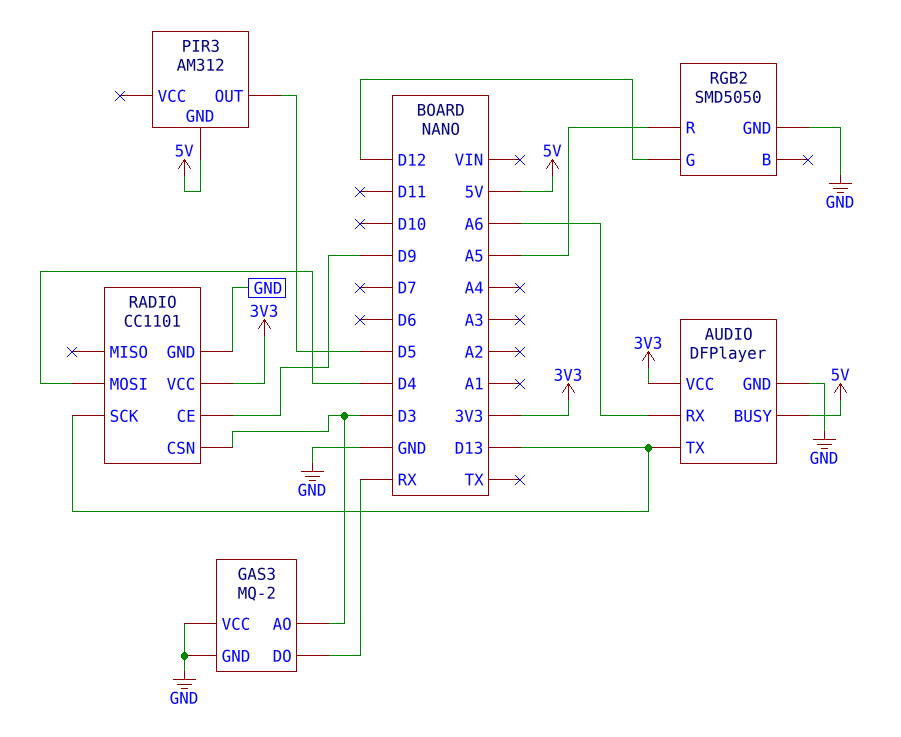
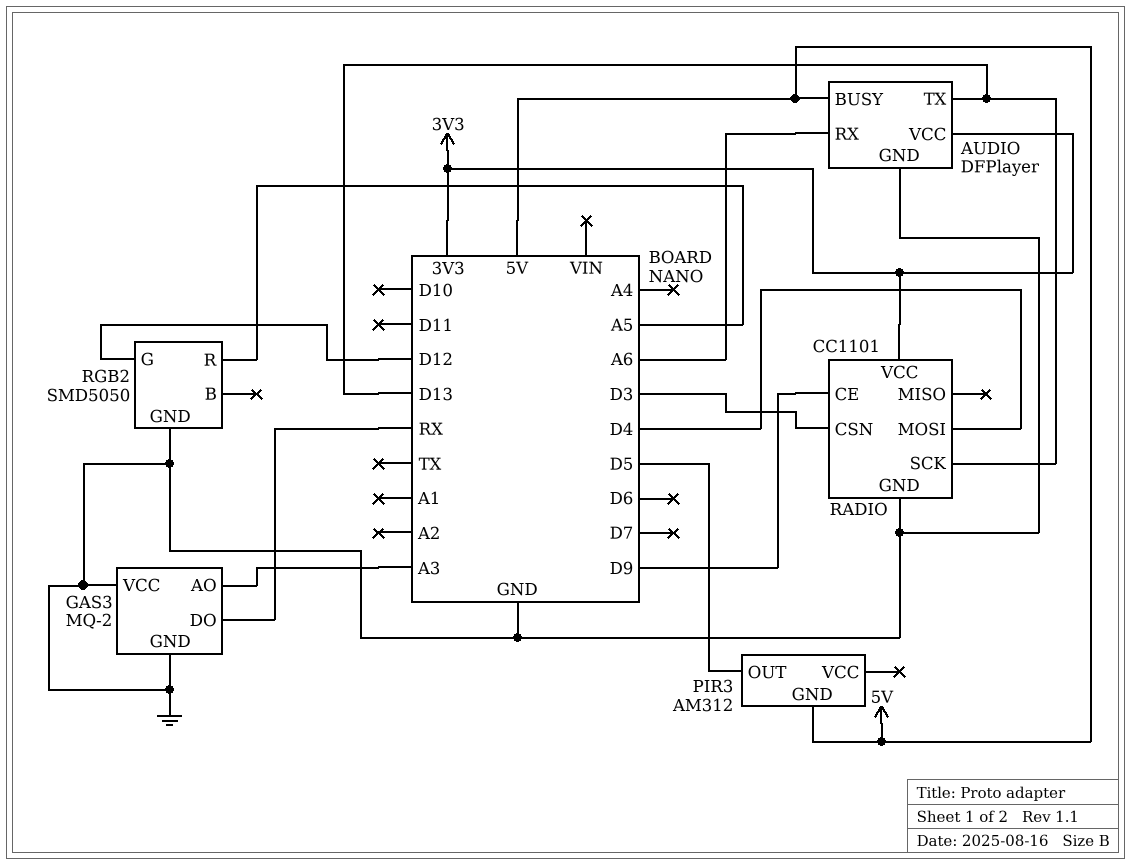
GAS3 pin AO: D3 -> A3

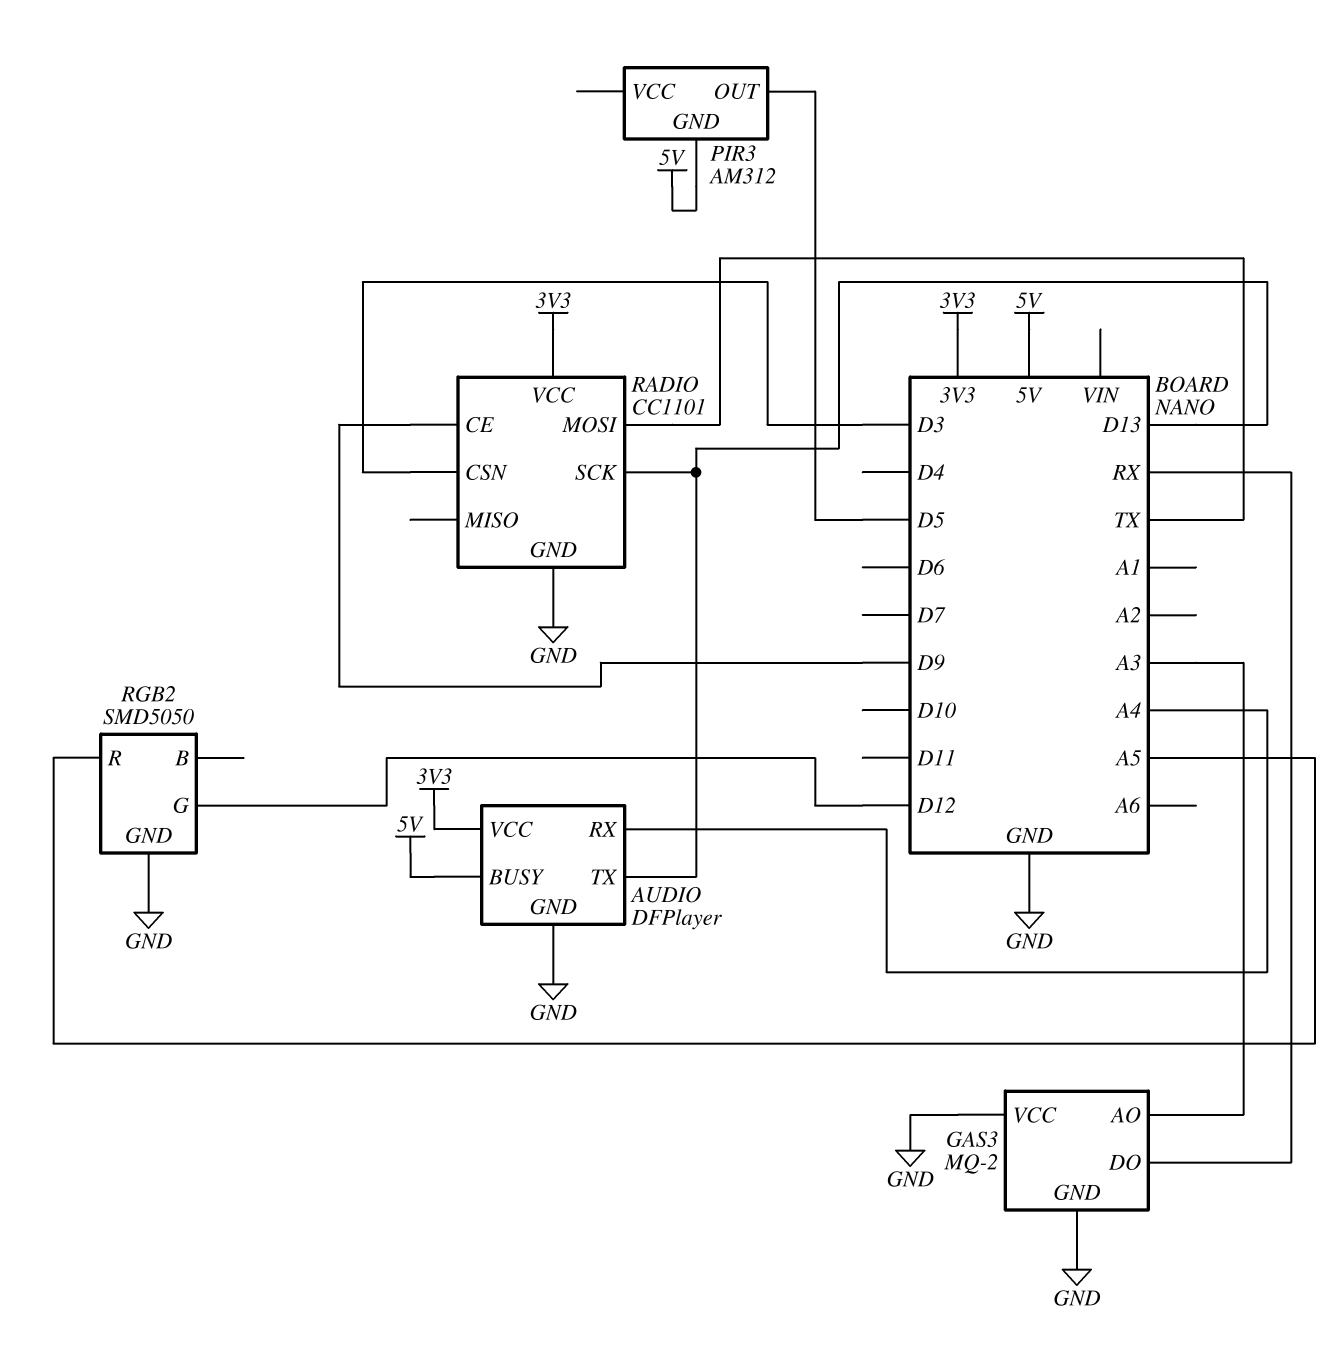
AUDIO pin RX: A6 -> A4
RADIO pin MOSI: D4 -> TX

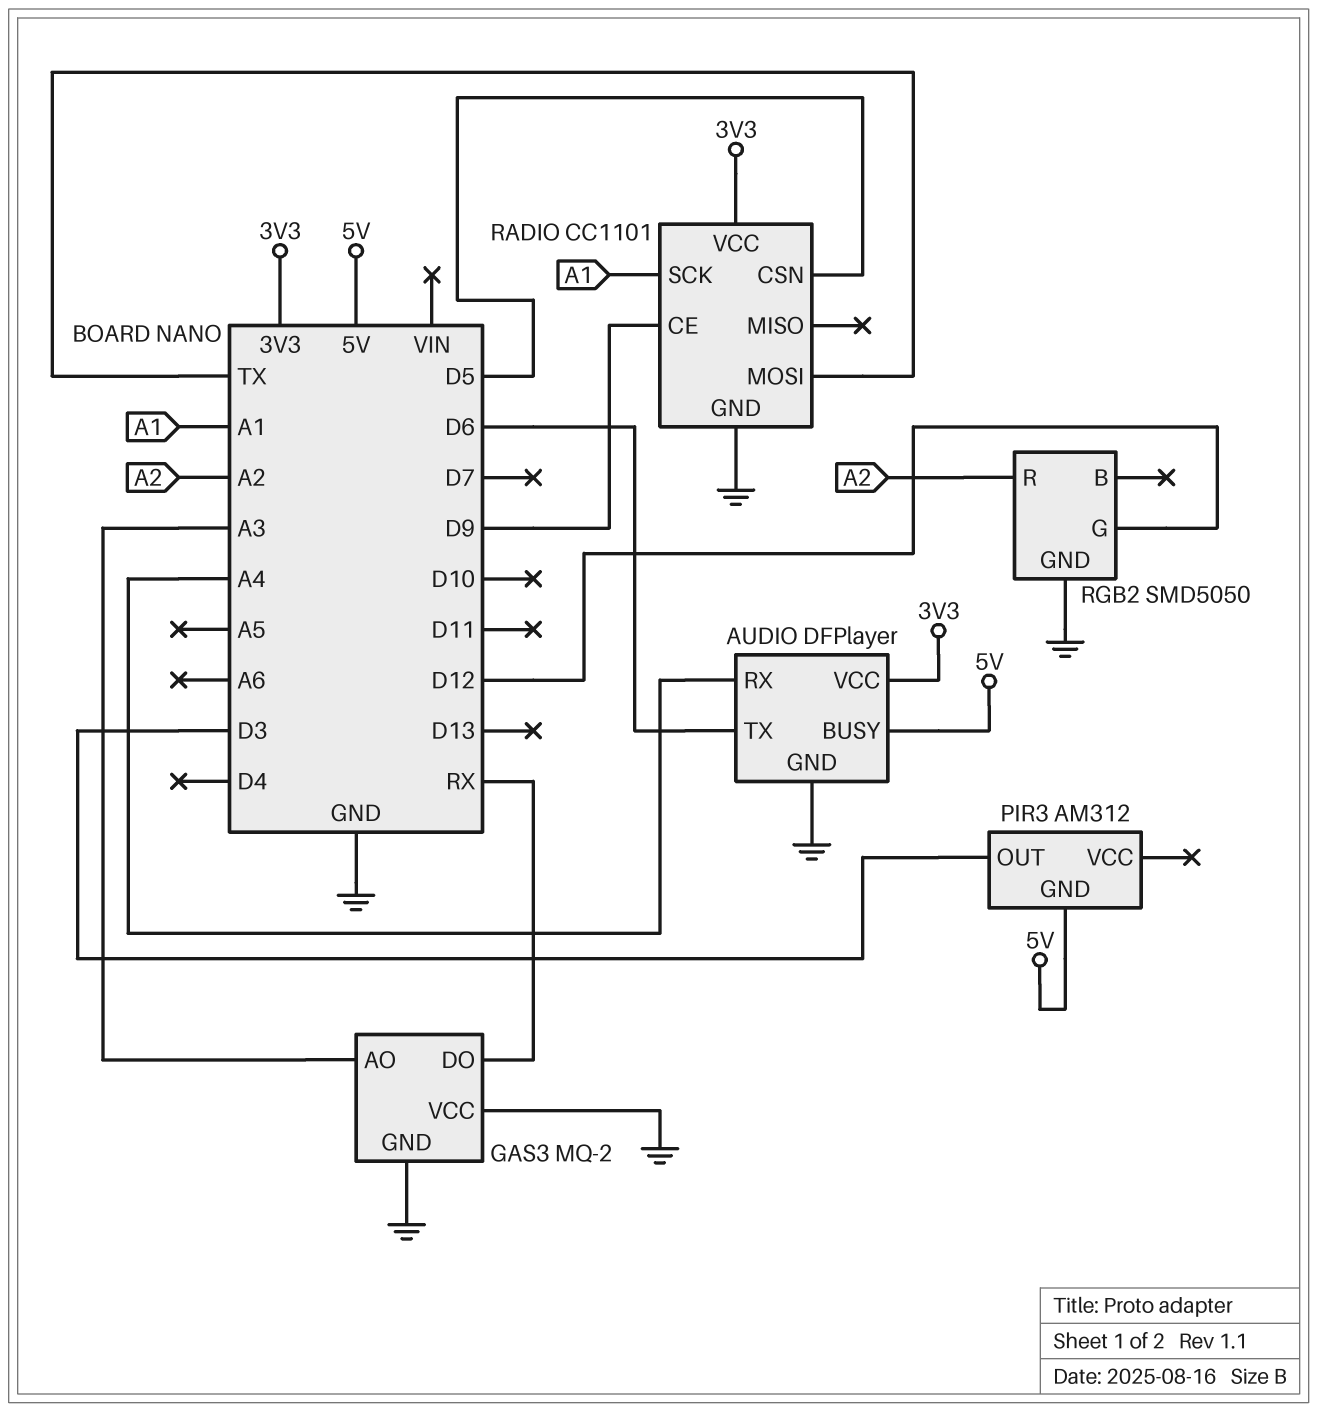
AUDIO pin TX: D13 -> D6
PIR3 pin OUT: D5 -> D3
RADIO pin CSN: D3 -> D5
RADIO pin SCK: D13 -> A1
RGB2 pin R: A5 -> A2

